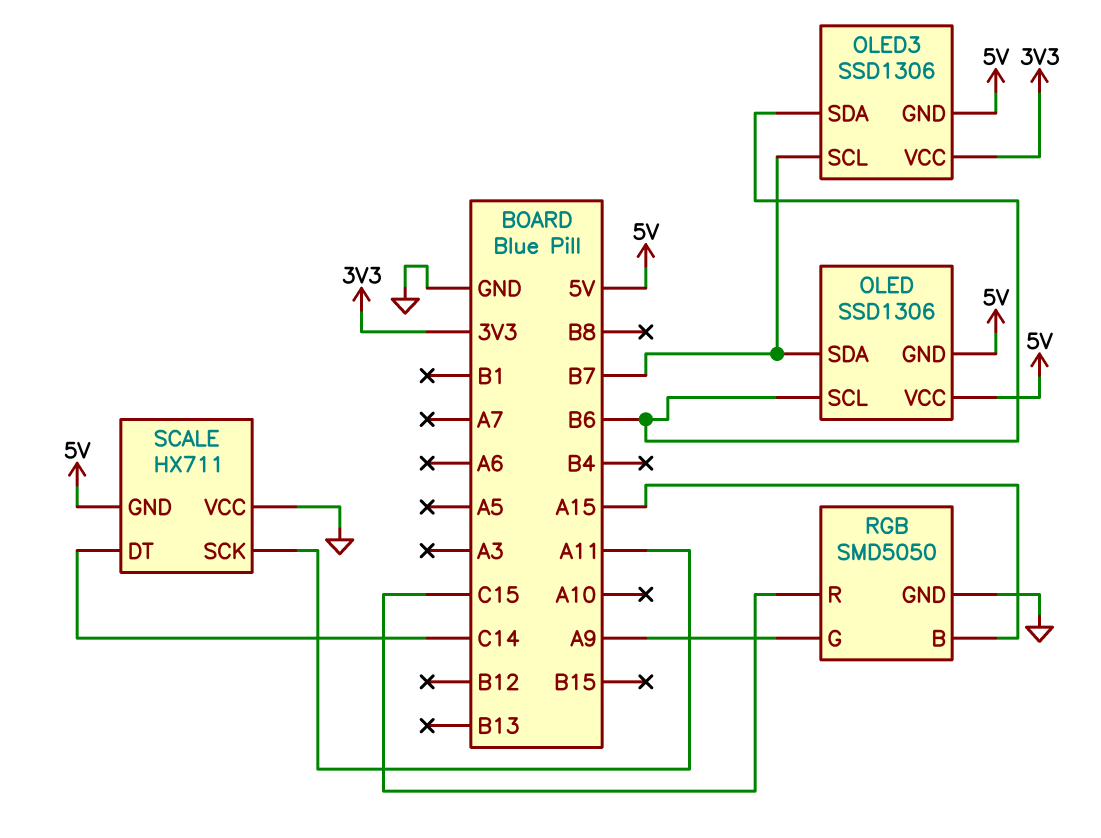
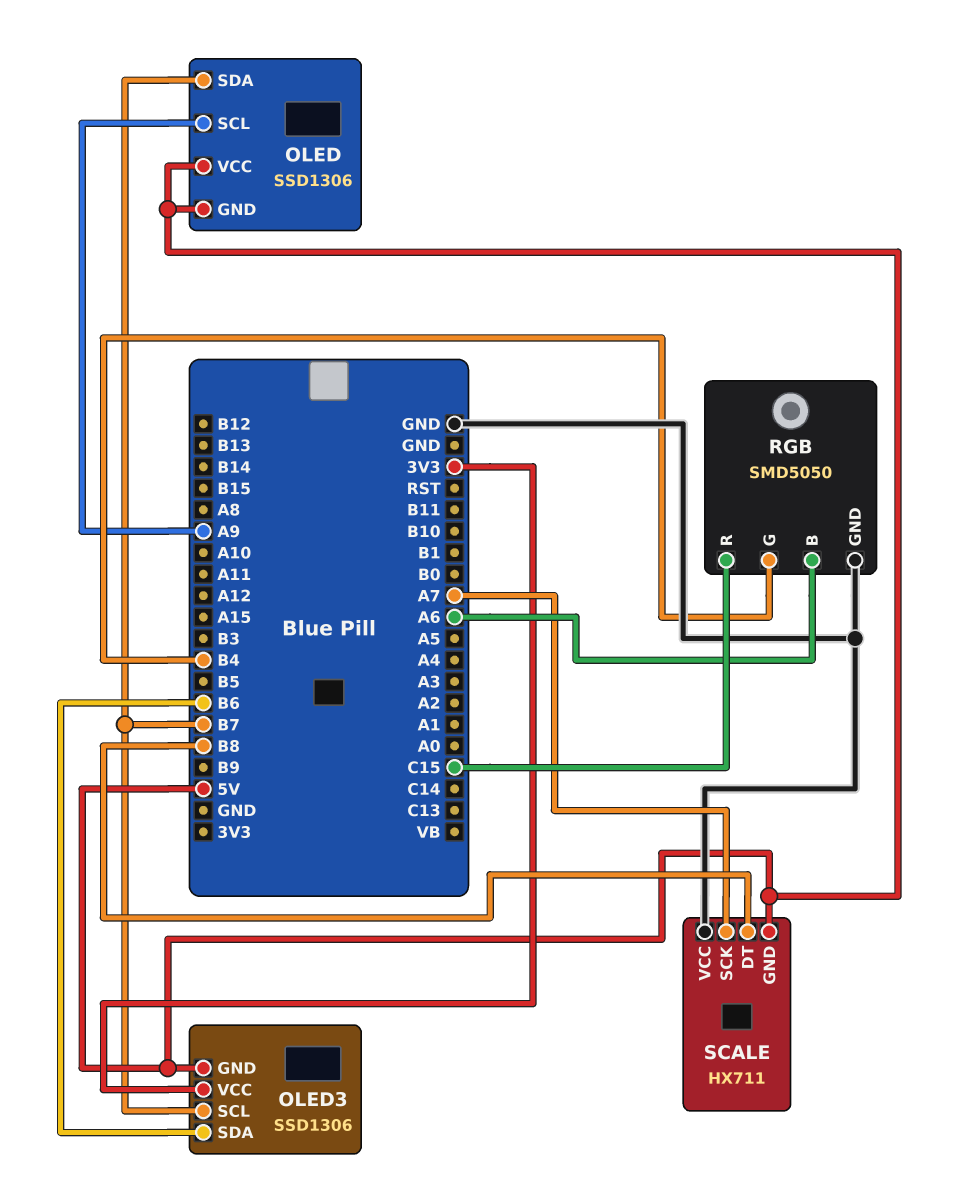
OLED pin SCL: B6 -> A9
RGB pin B: A15 -> A6
RGB pin G: A9 -> B4
SCALE pin DT: C14 -> B8
SCALE pin SCK: A11 -> A7

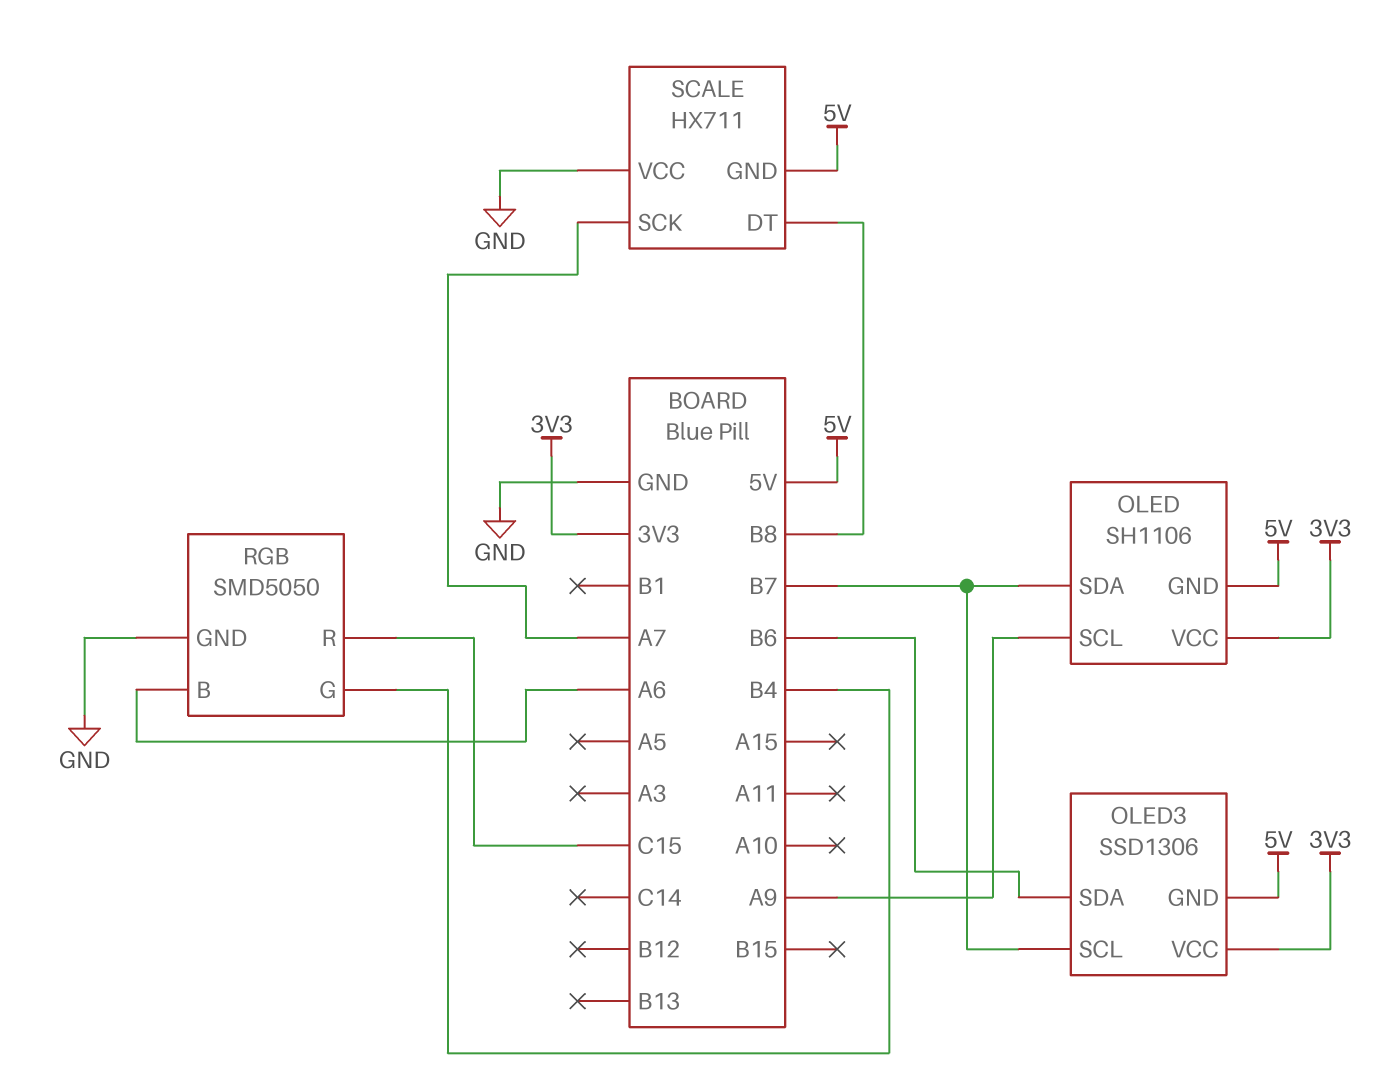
OLED: SSD1306 -> SH1106
OLED pin VCC: 5V -> 3V3

